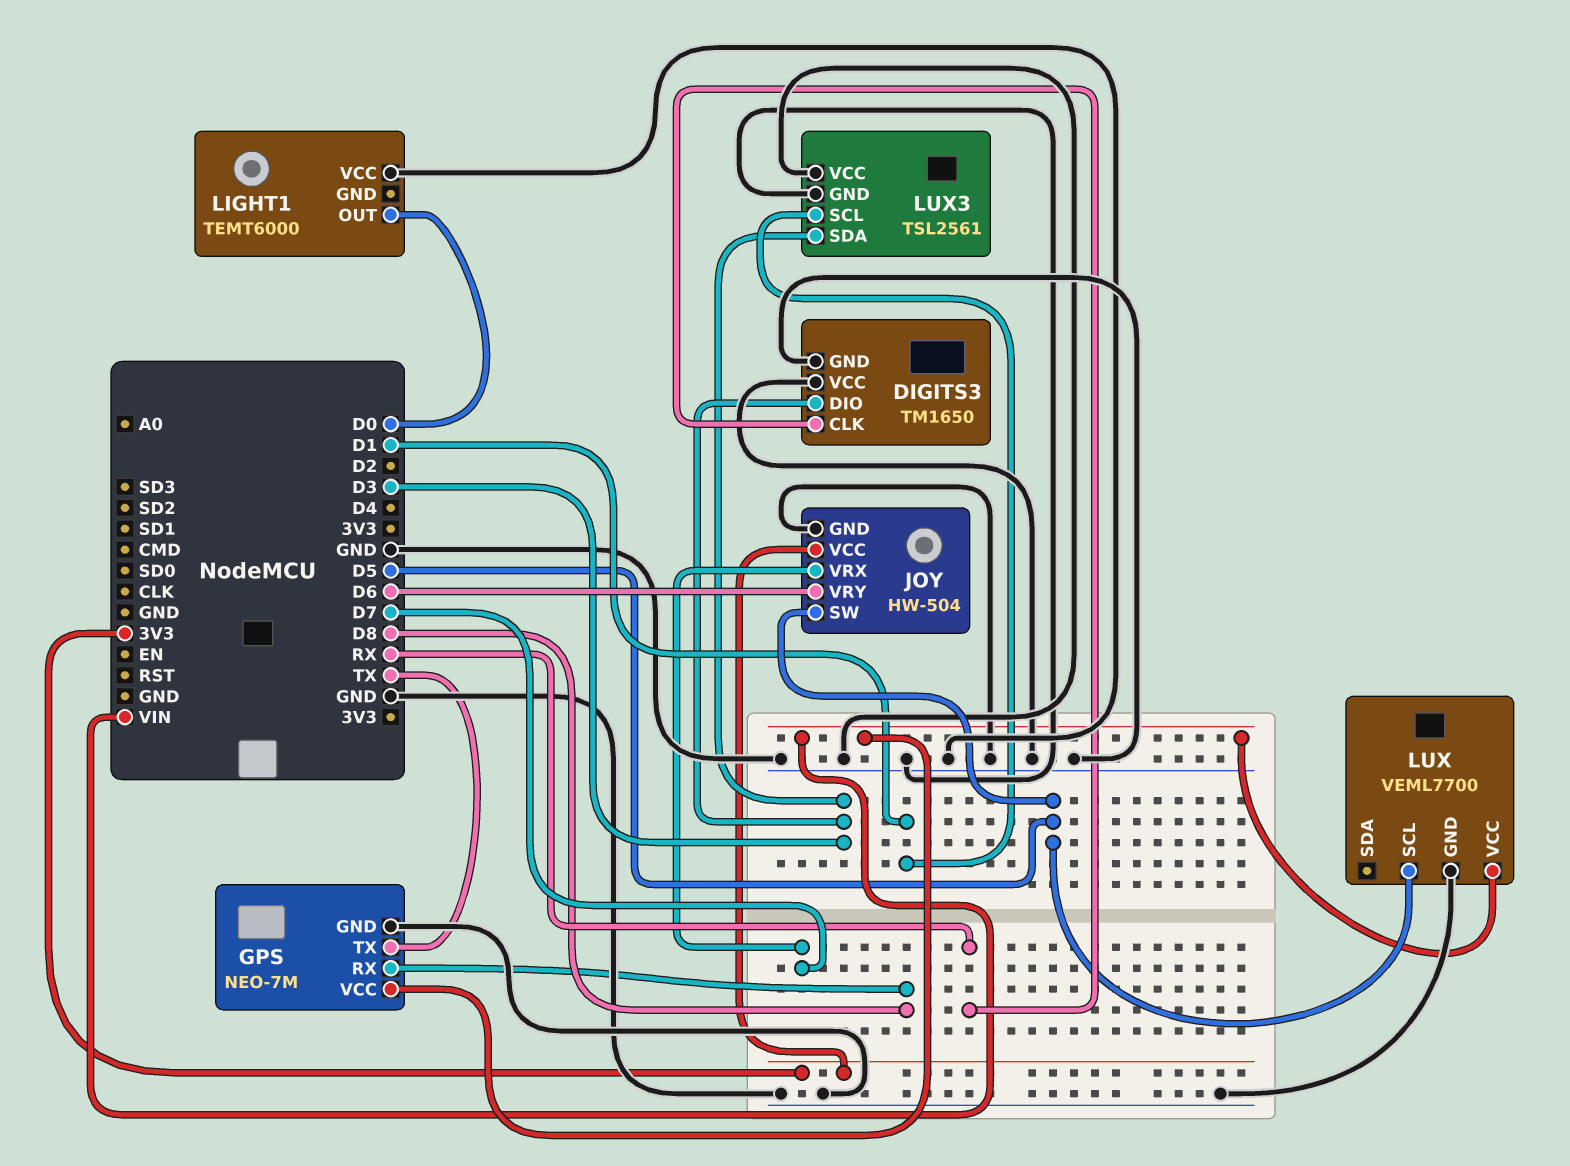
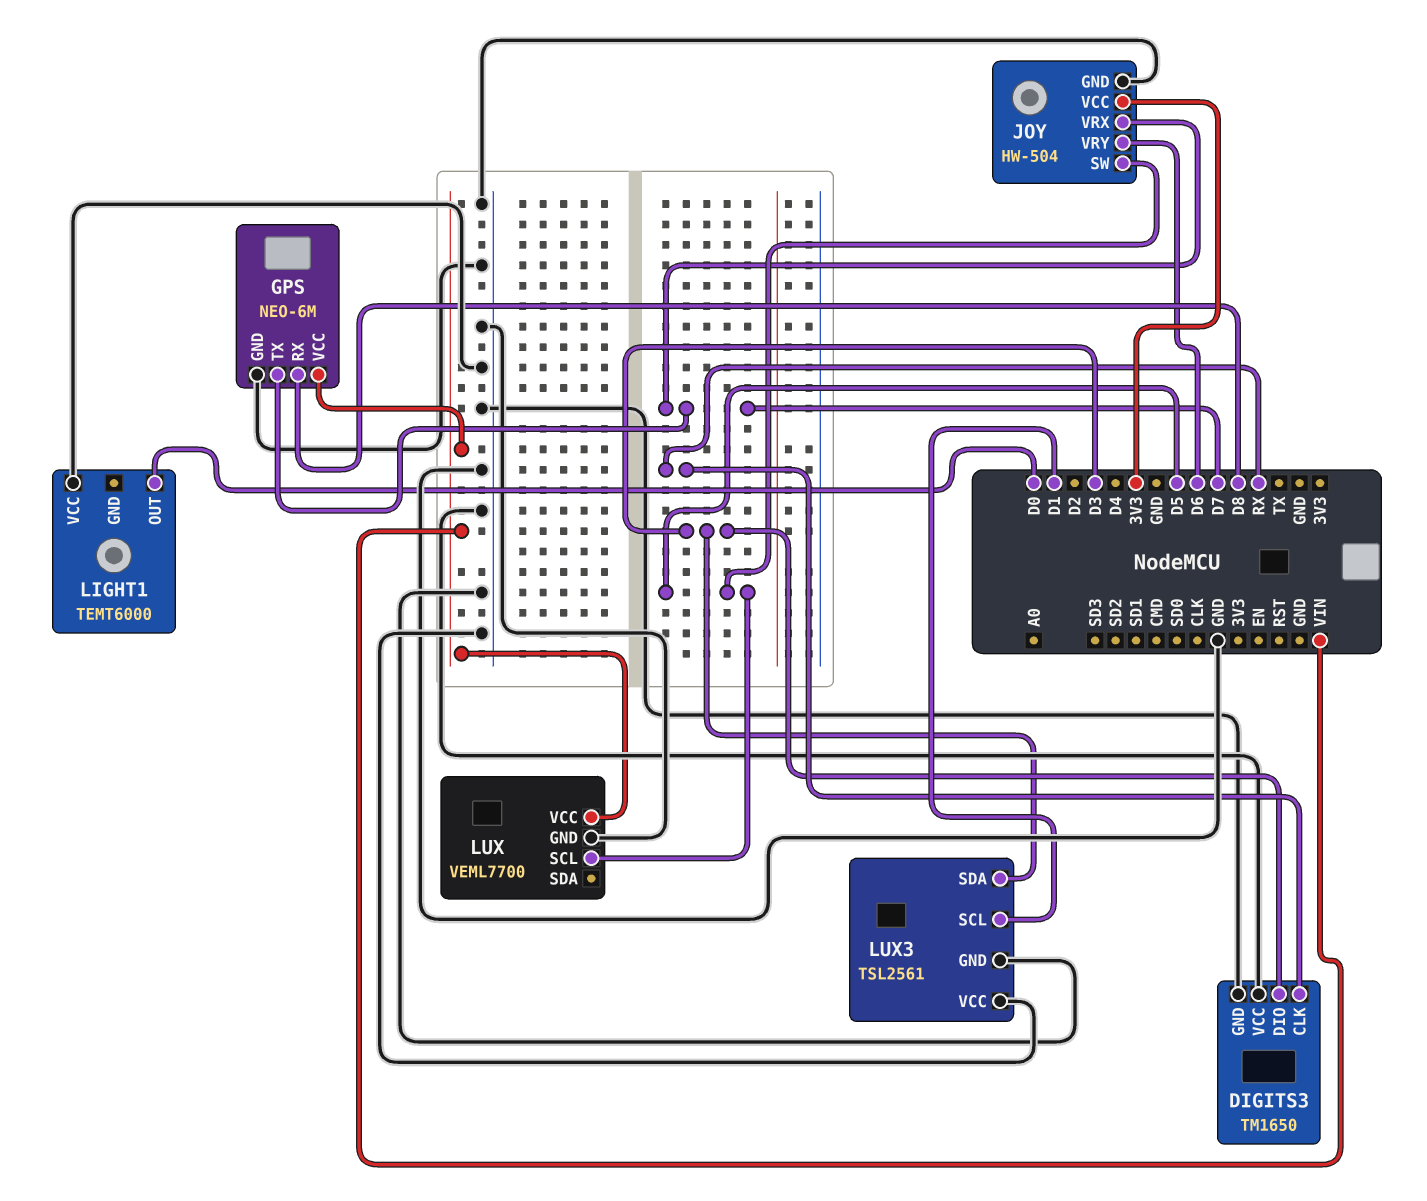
GPS: NEO-7M -> NEO-6M
GPS pin TX: TX -> D7

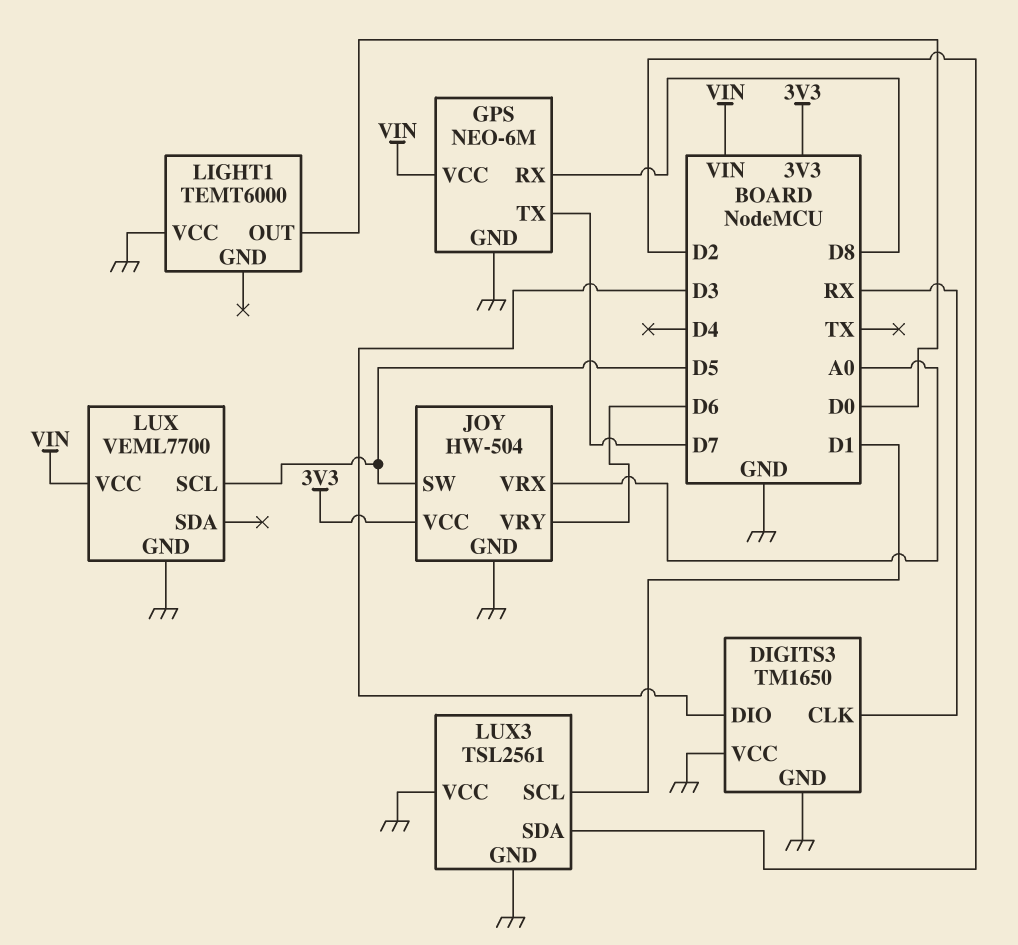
JOY pin VRX: D7 -> A0
LUX3 pin SDA: D3 -> D2

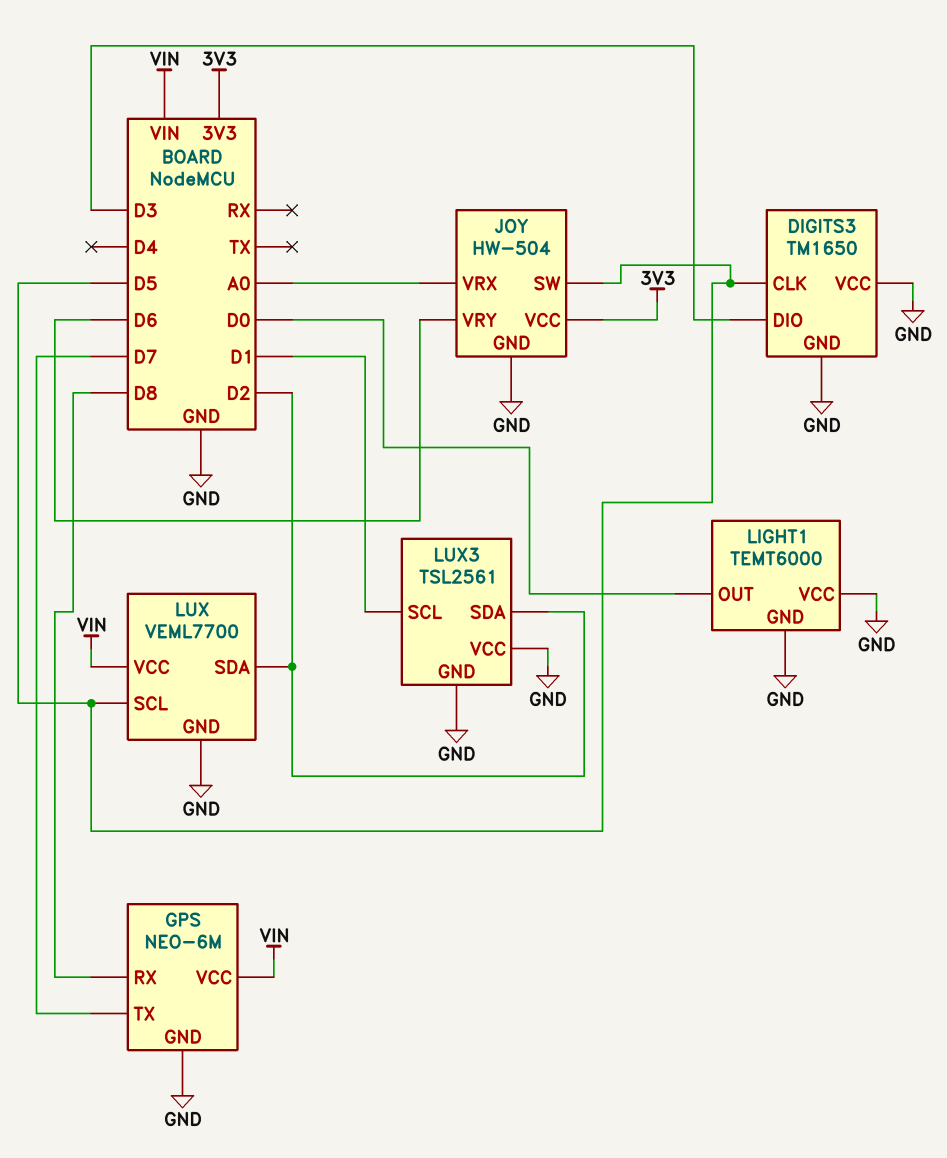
DIGITS3 pin CLK: RX -> D5
LIGHT1 pin GND: none -> GND
LUX pin SDA: none -> D2

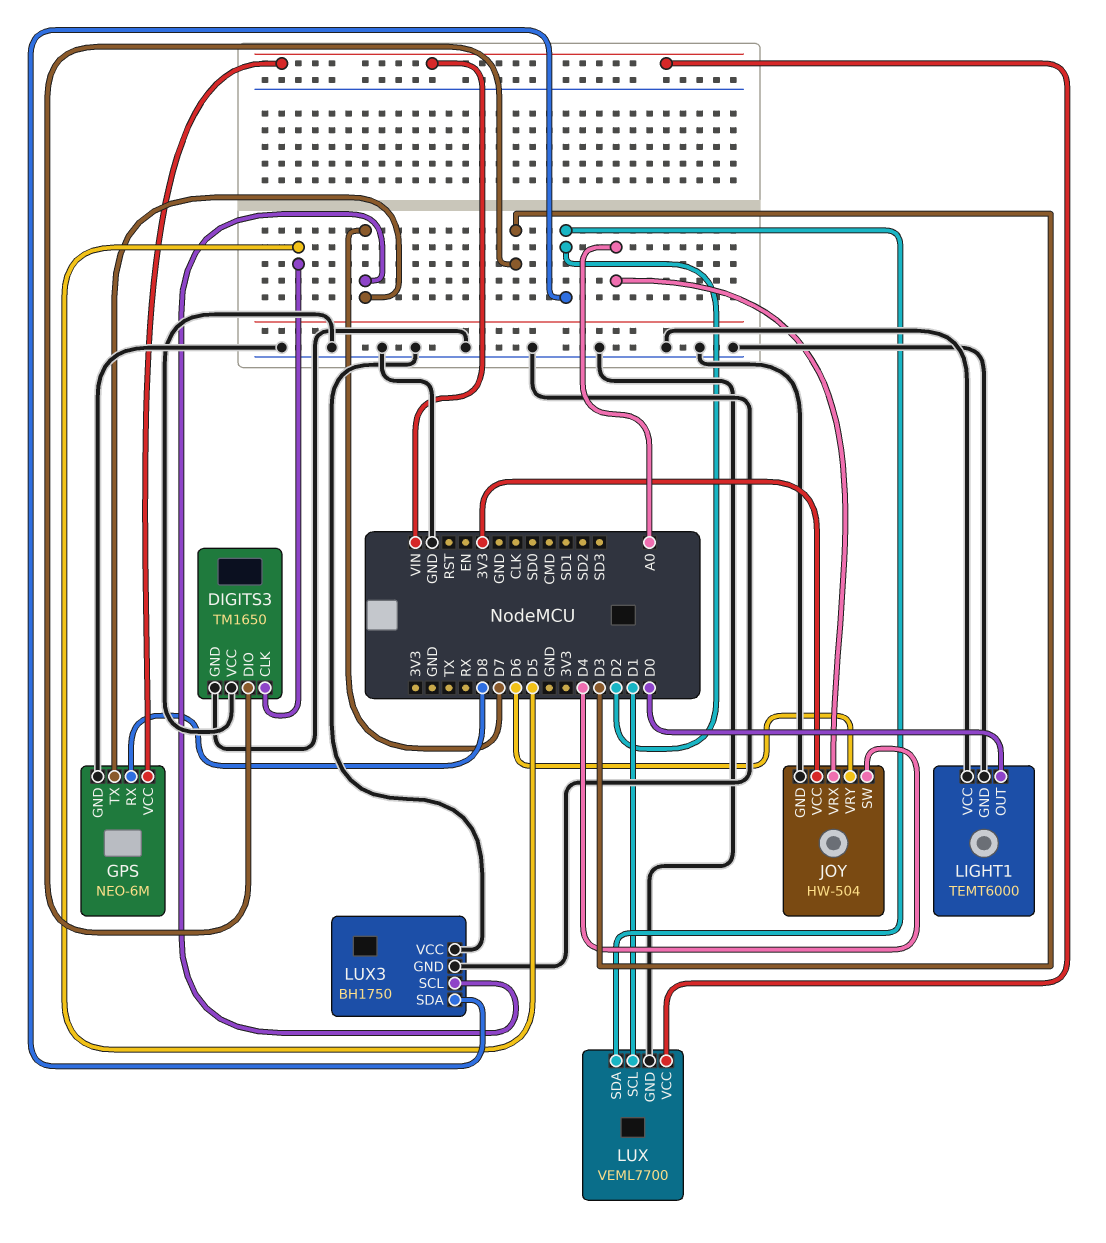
JOY pin SW: D5 -> D4
LUX pin SCL: D5 -> D1
LUX3: TSL2561 -> BH1750
LUX3 pin SCL: D1 -> D7

